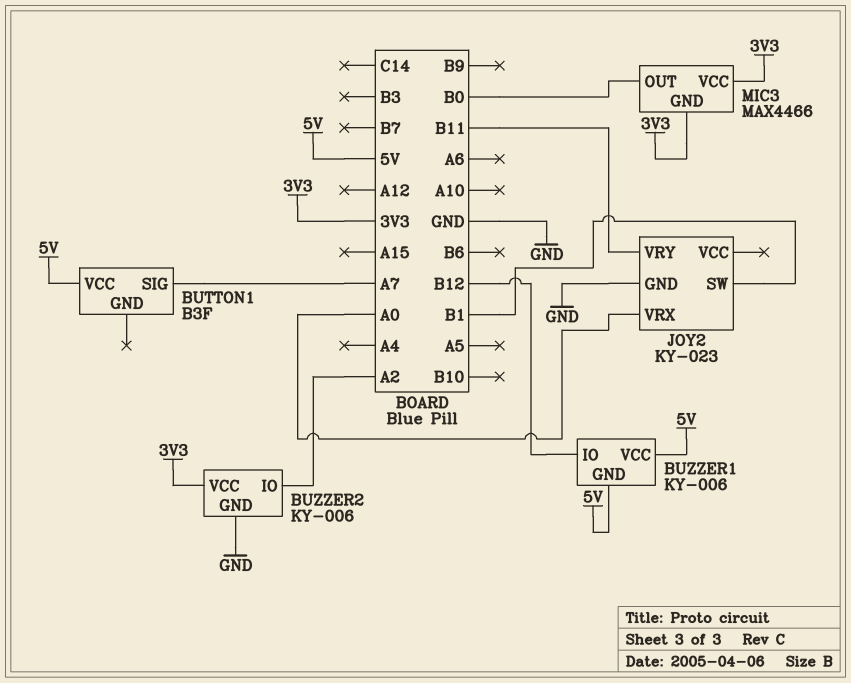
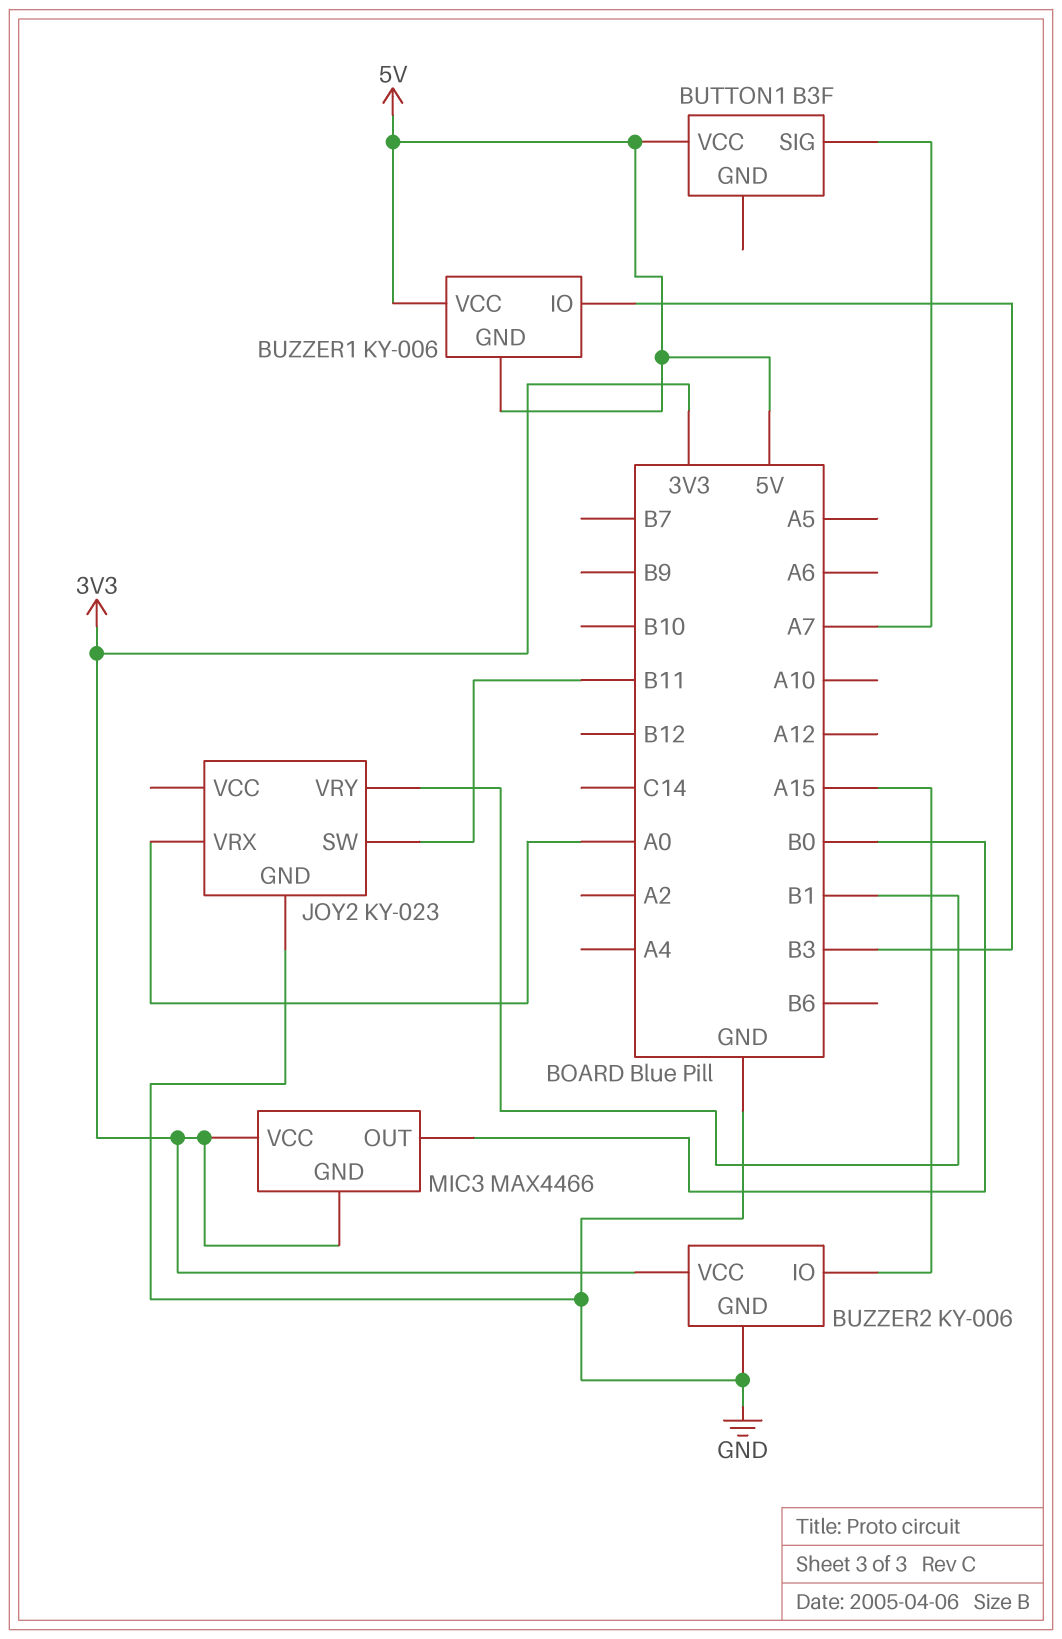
BUZZER1 pin IO: B12 -> B3
BUZZER2 pin IO: A2 -> A15
JOY2 pin SW: B1 -> B11
JOY2 pin VRY: B11 -> B1

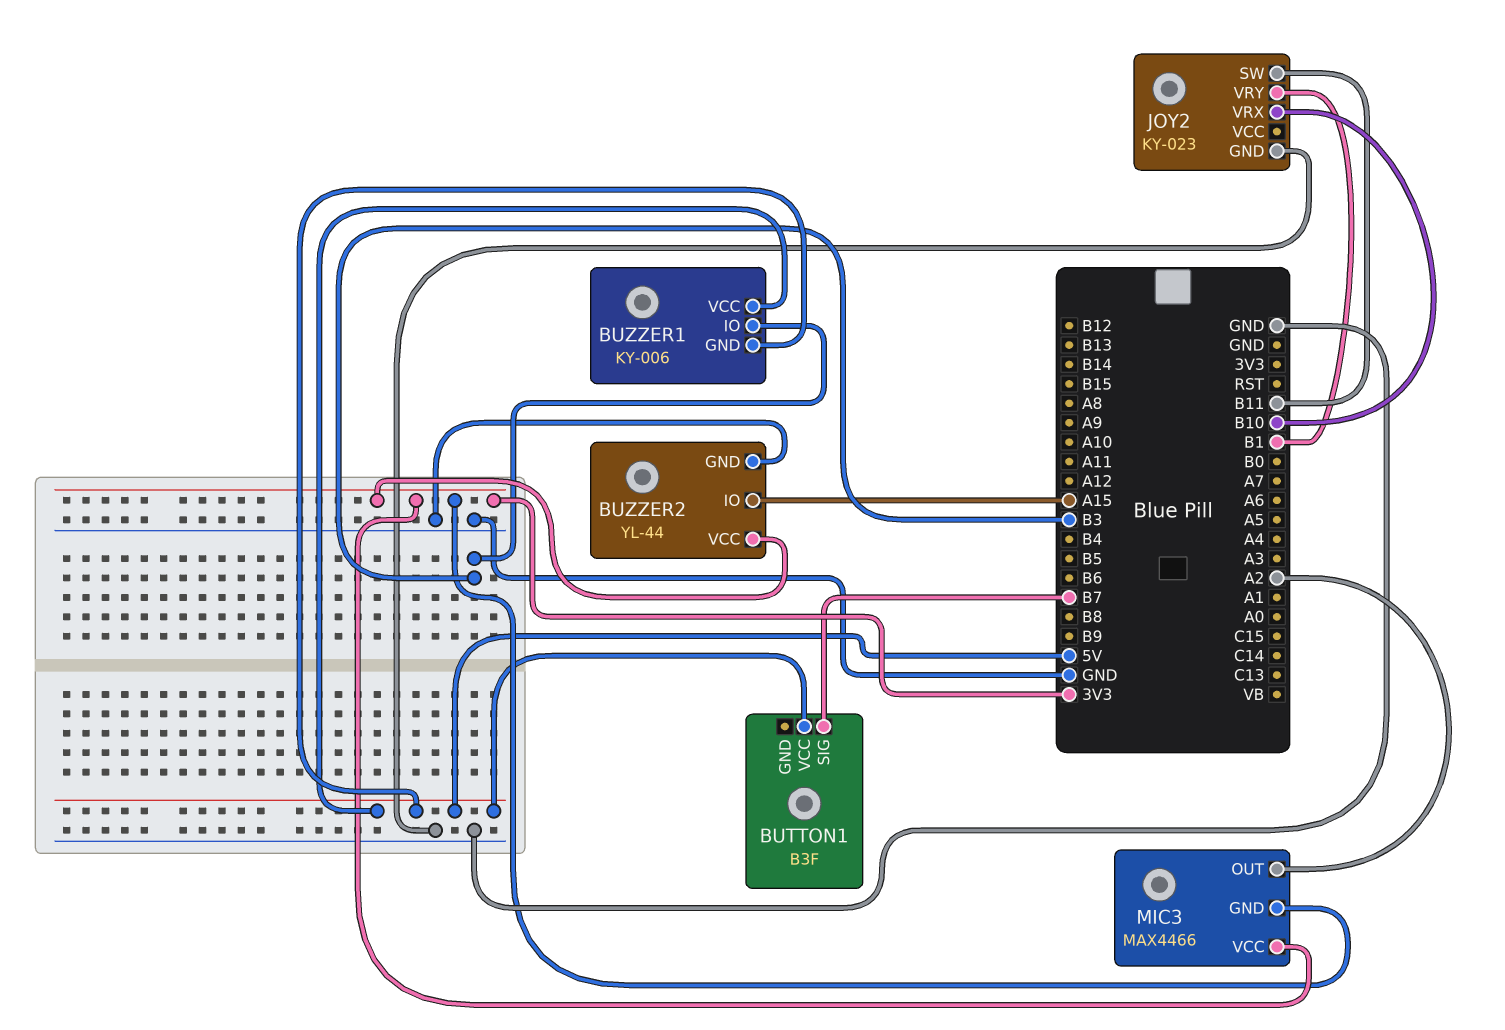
BUTTON1 pin SIG: A7 -> B7
BUZZER2: KY-006 -> YL-44
JOY2 pin VRX: A0 -> B10
MIC3 pin OUT: B0 -> A2

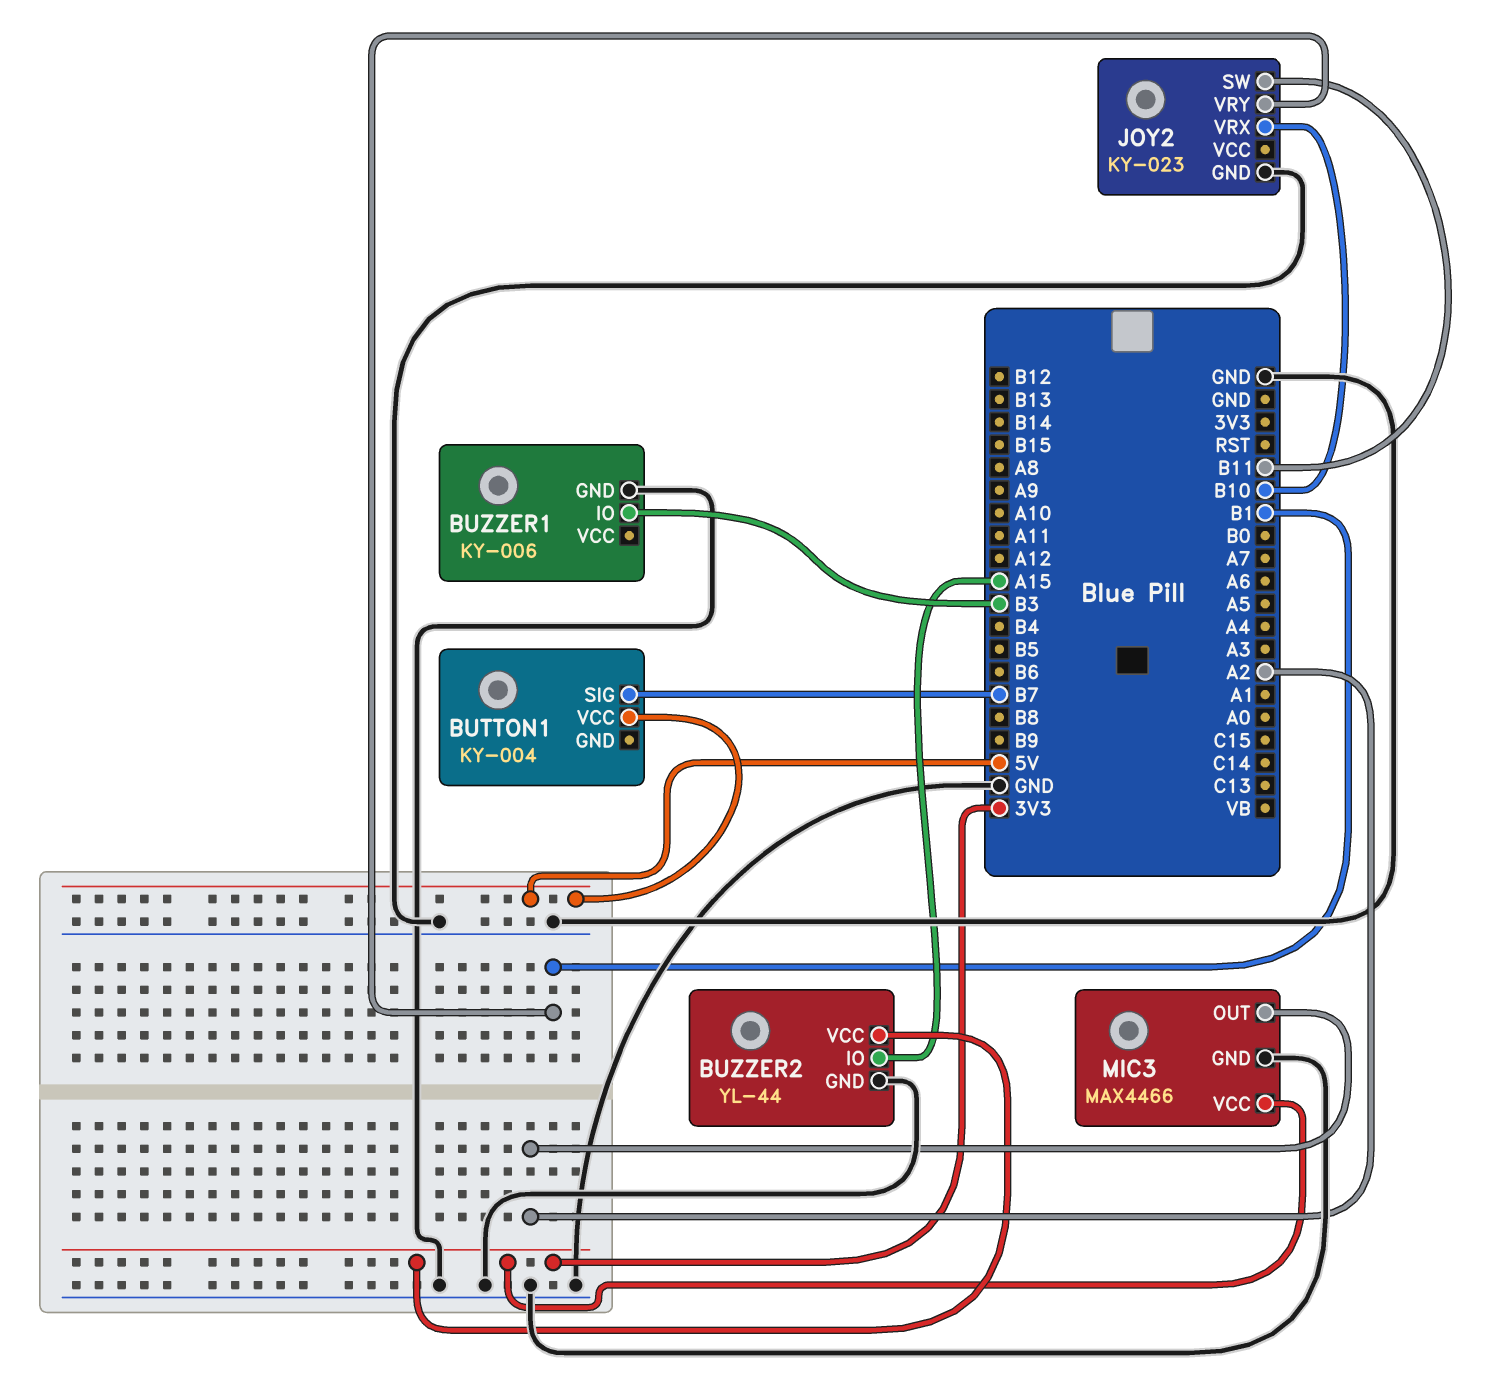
BUTTON1: B3F -> KY-004
BUZZER1 pin GND: 5V -> GND
BUZZER1 pin VCC: 5V -> none
MIC3 pin GND: 3V3 -> GND

